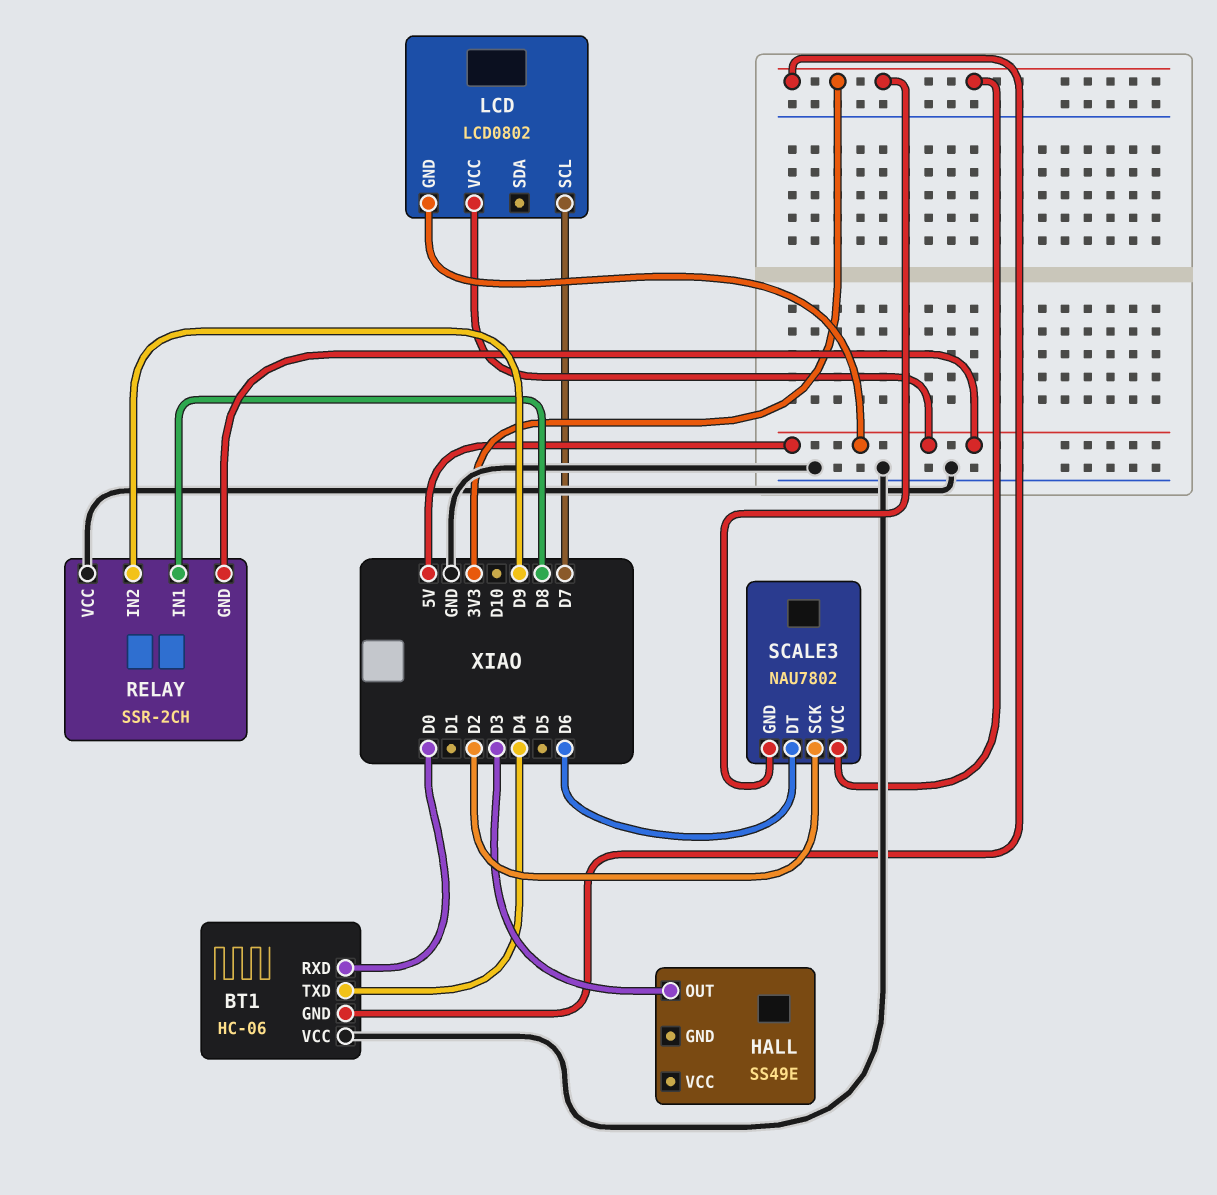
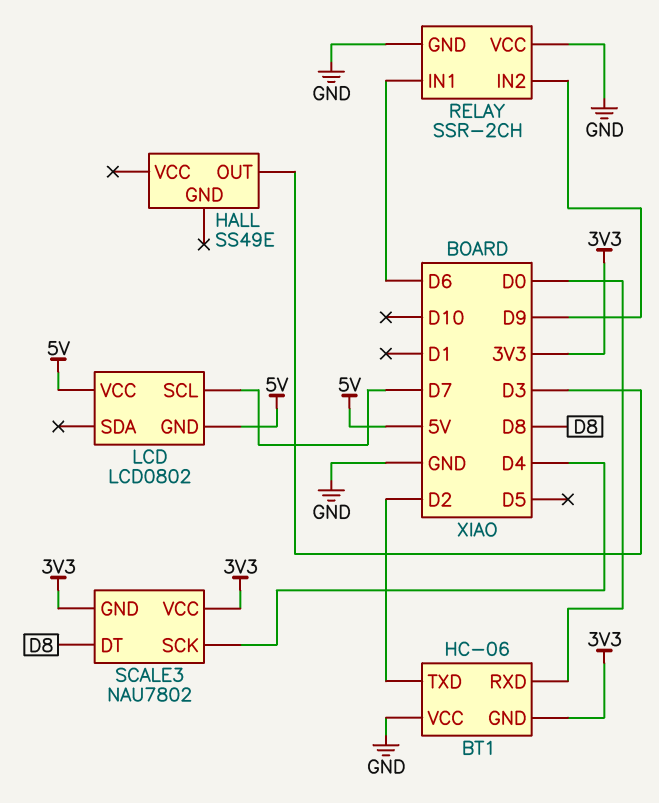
BT1 pin TXD: D4 -> D2
RELAY pin GND: 5V -> GND
RELAY pin IN1: D8 -> D6
SCALE3 pin DT: D6 -> D8
SCALE3 pin SCK: D2 -> D4

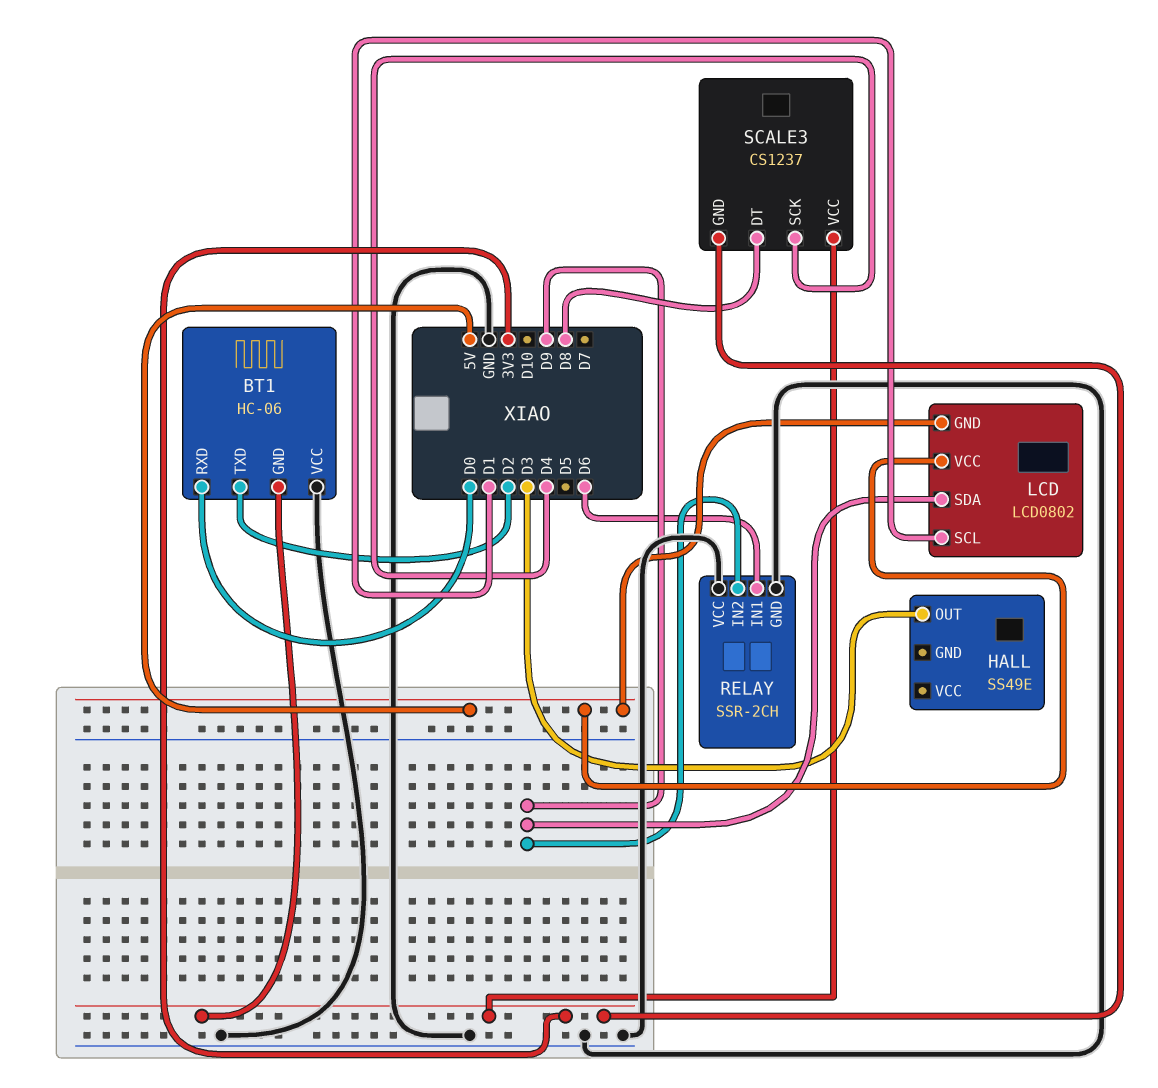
LCD pin SCL: D7 -> D1
LCD pin SDA: none -> D9
SCALE3: NAU7802 -> CS1237

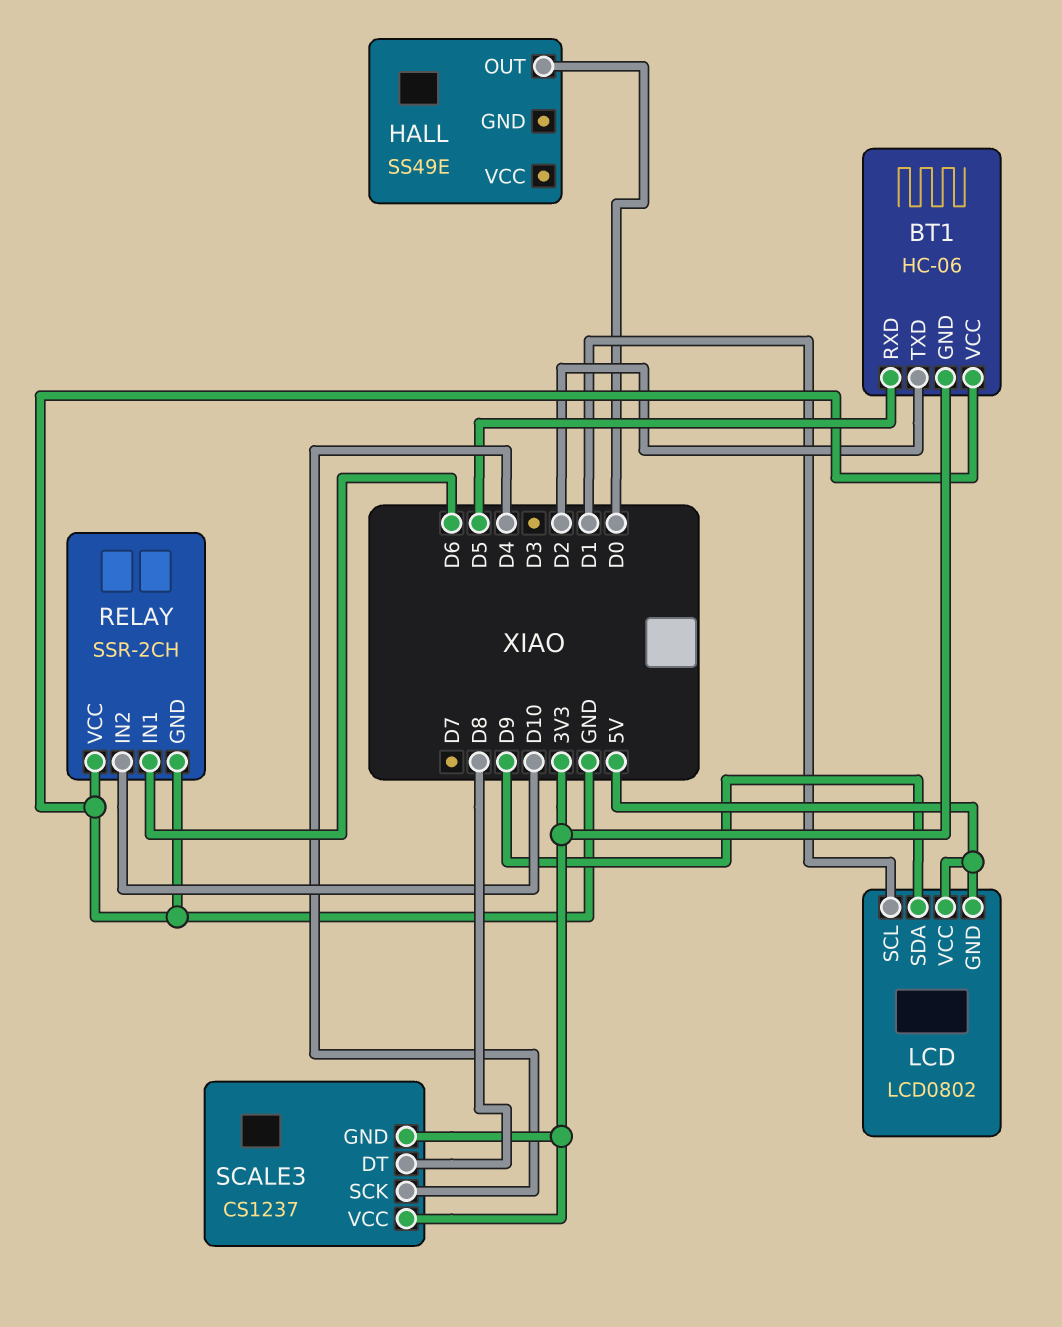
BT1 pin RXD: D0 -> D5
HALL pin OUT: D3 -> D0
RELAY pin IN2: D9 -> D10

